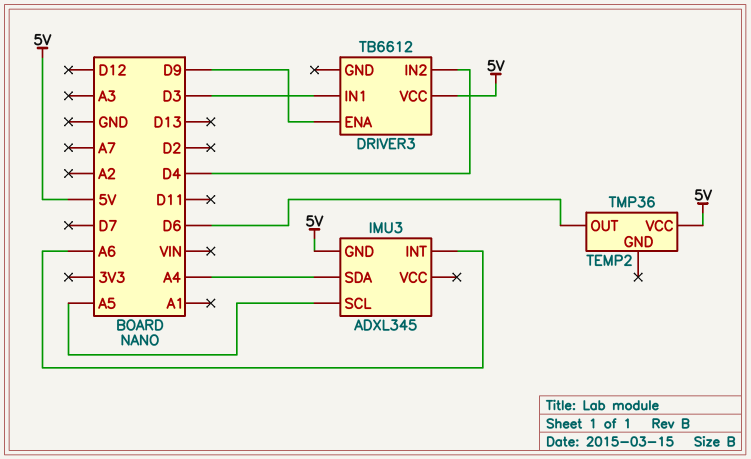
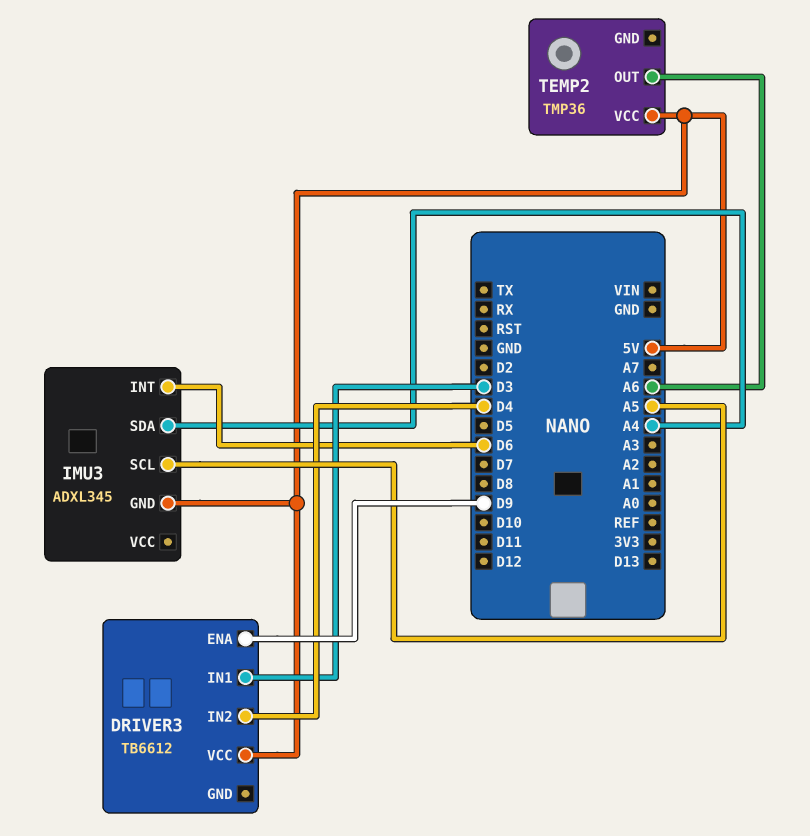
IMU3 pin INT: A6 -> D6
TEMP2 pin OUT: D6 -> A6

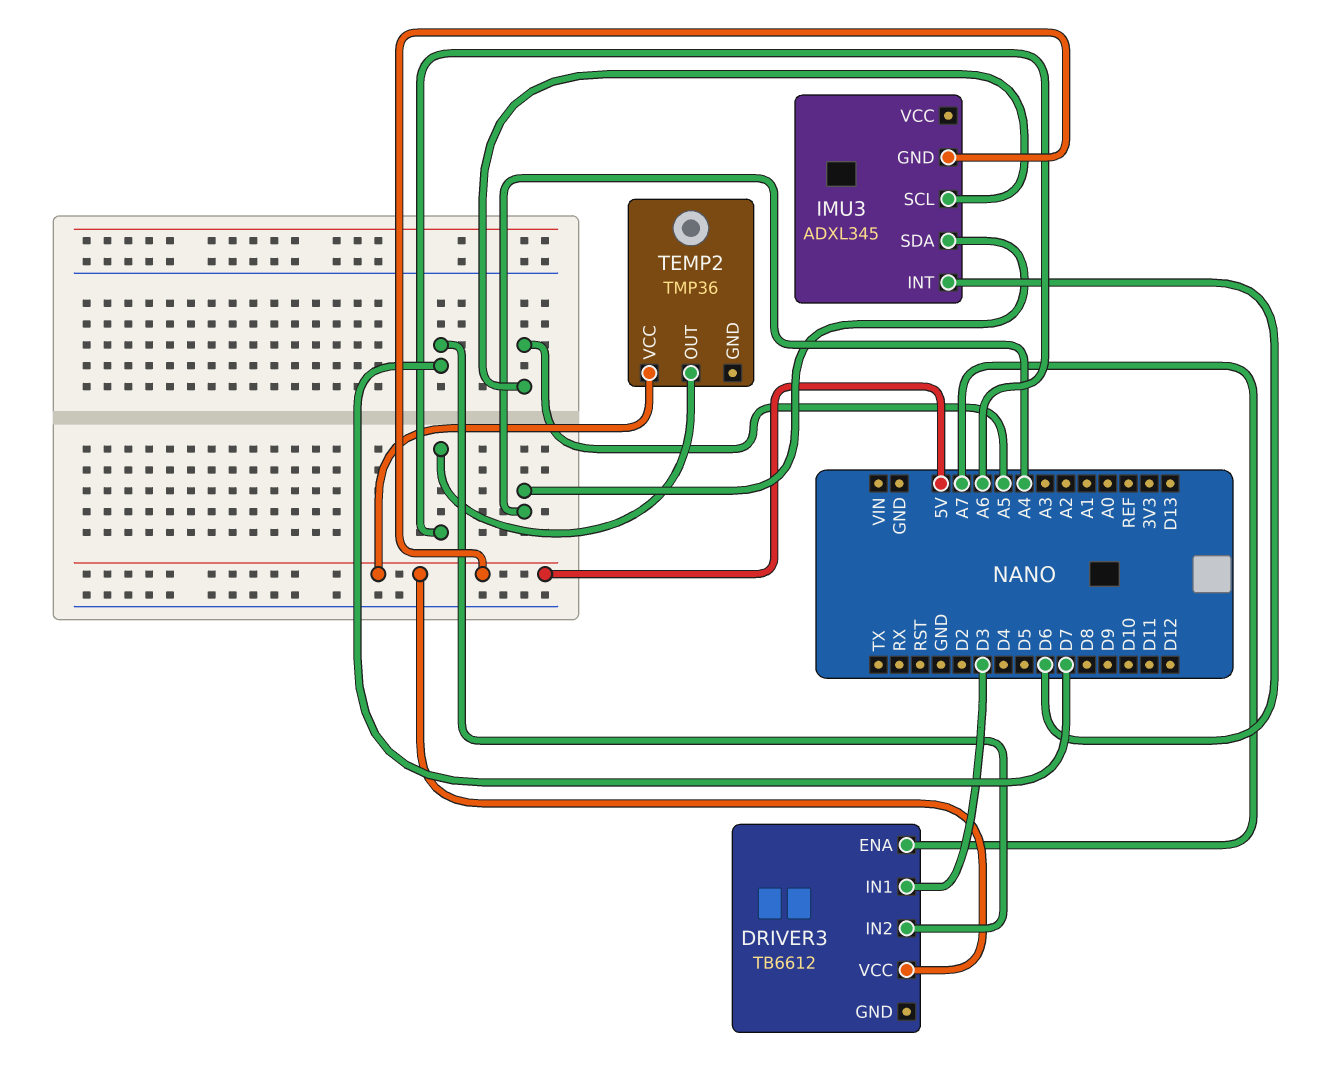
DRIVER3 pin ENA: D9 -> A7
DRIVER3 pin IN2: D4 -> D7

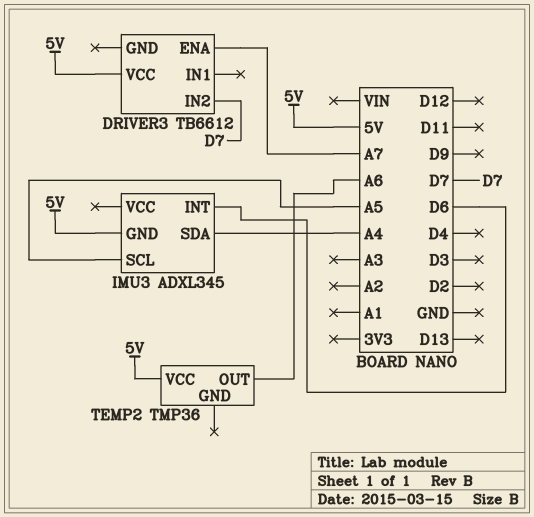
DRIVER3 pin IN1: D3 -> none

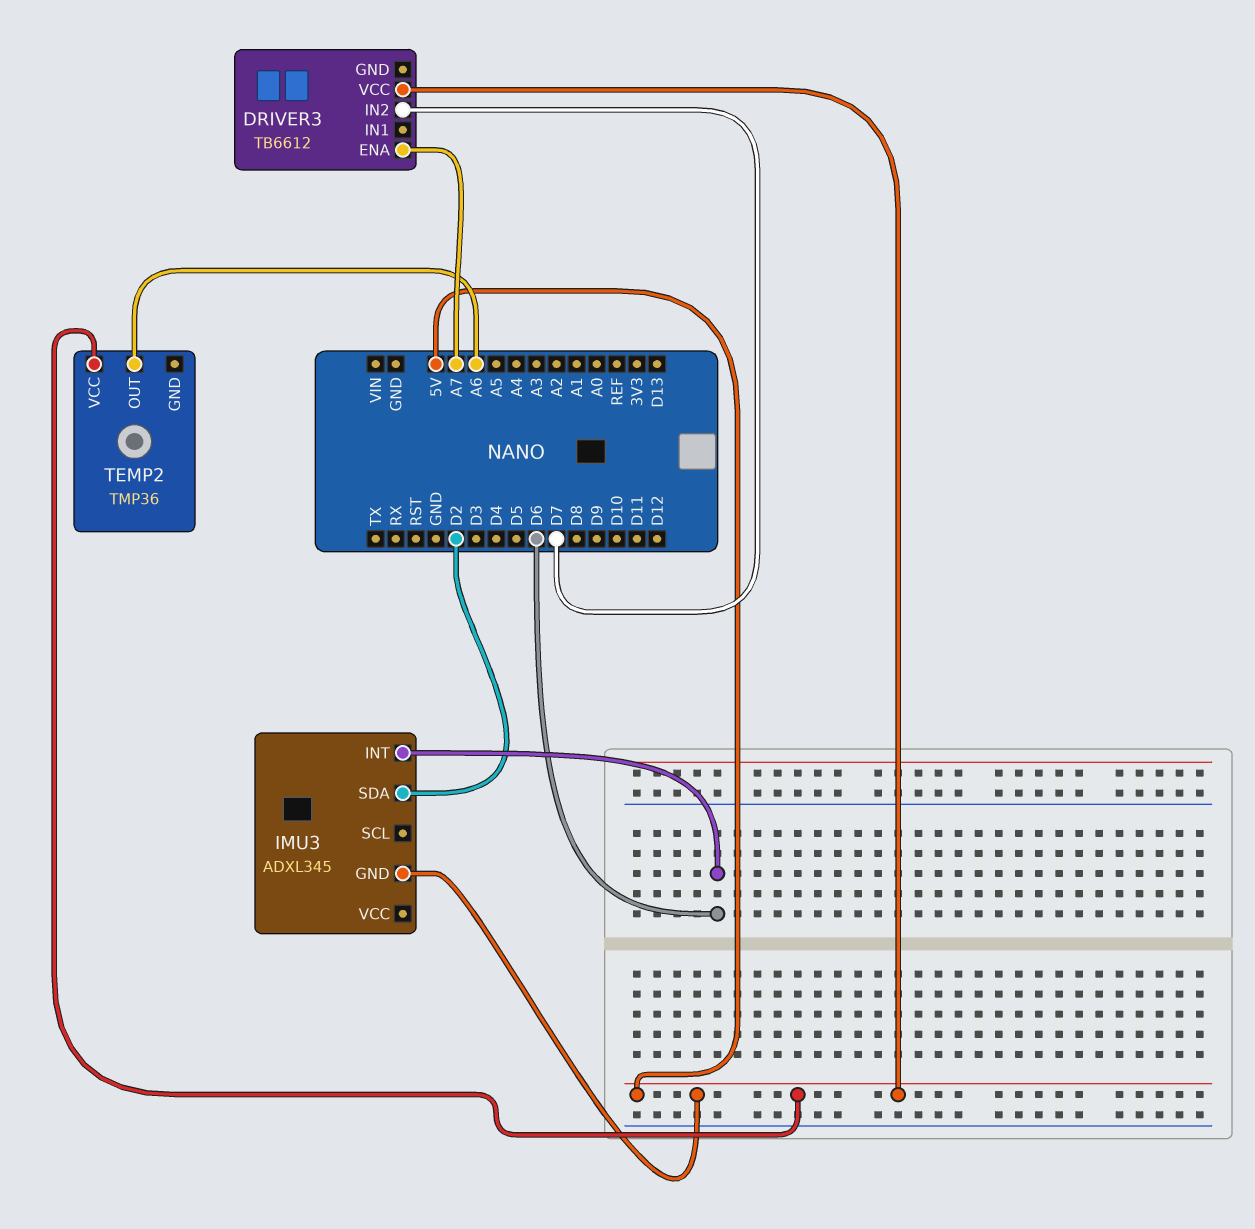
IMU3 pin SCL: A5 -> none
IMU3 pin SDA: A4 -> D2

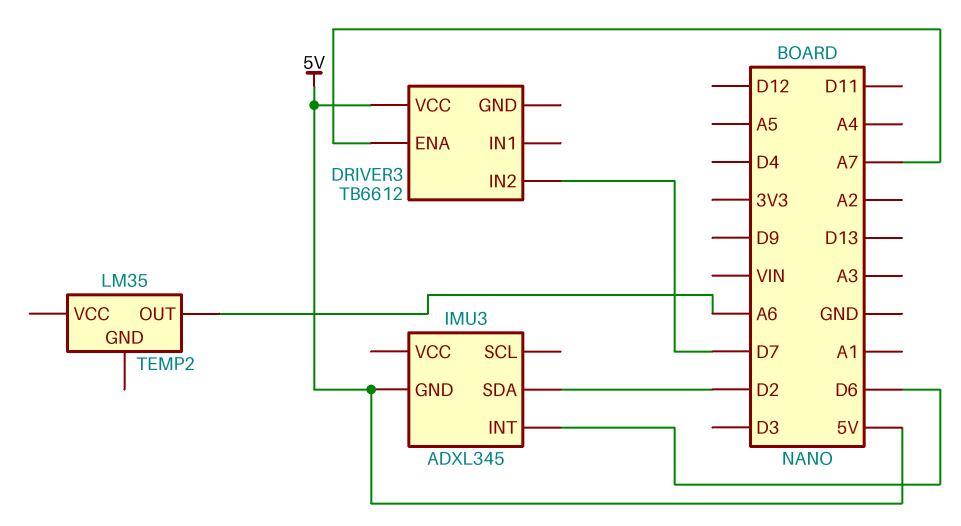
TEMP2: TMP36 -> LM35
TEMP2 pin VCC: 5V -> none

